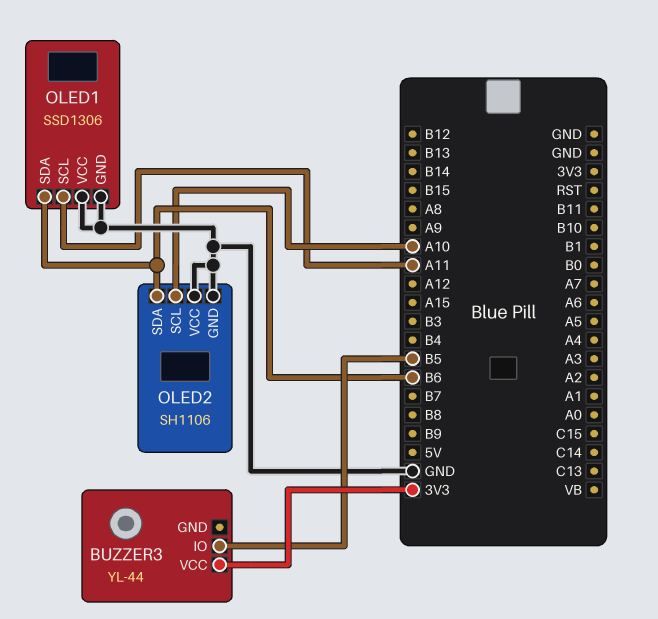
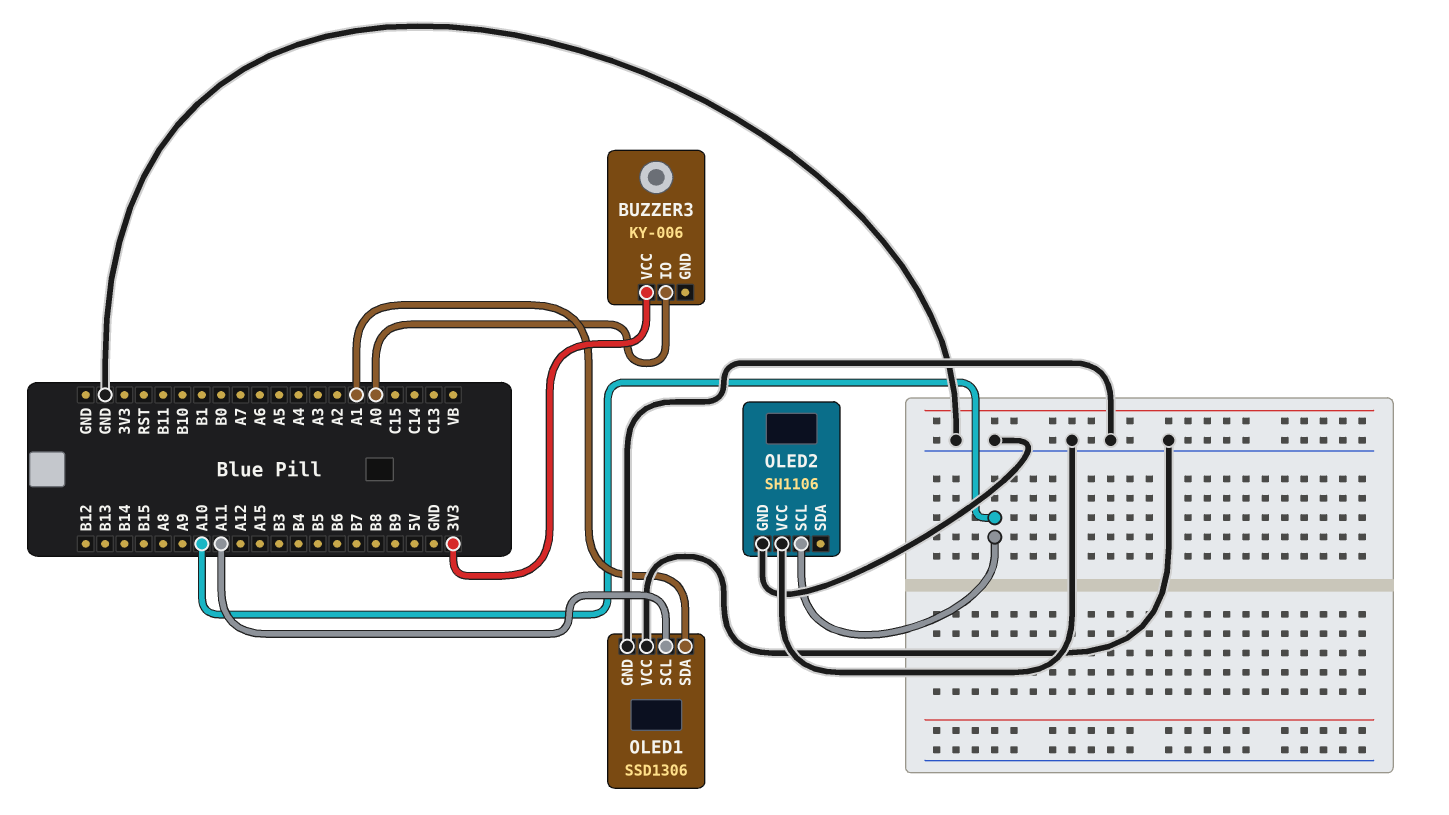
BUZZER3: YL-44 -> KY-006
BUZZER3 pin IO: B5 -> A0
OLED1 pin SDA: B6 -> A1
OLED2 pin SDA: B6 -> none

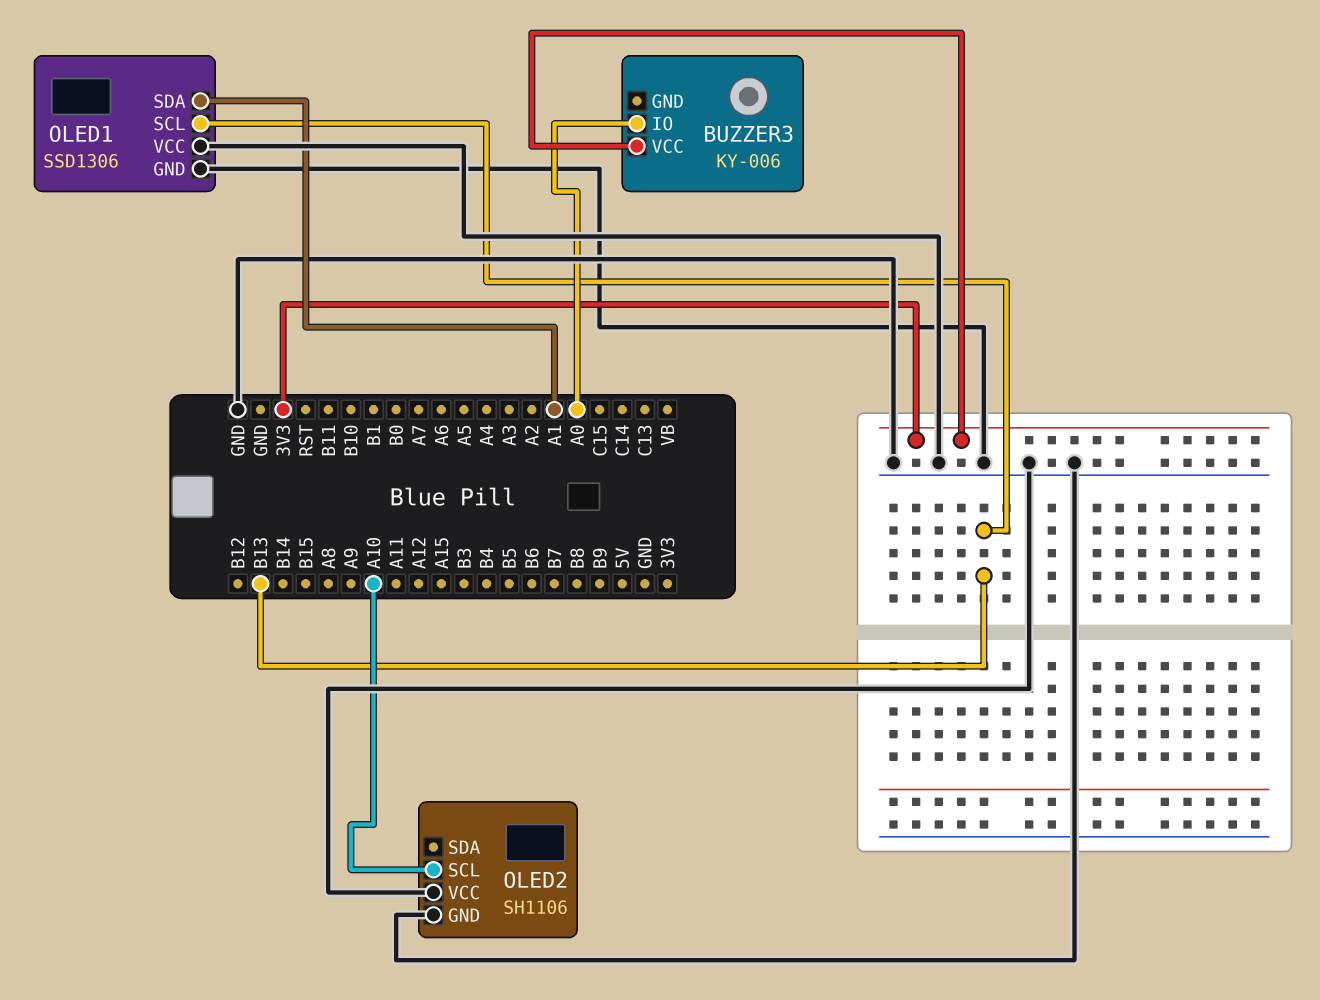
OLED1 pin SCL: A11 -> B13

